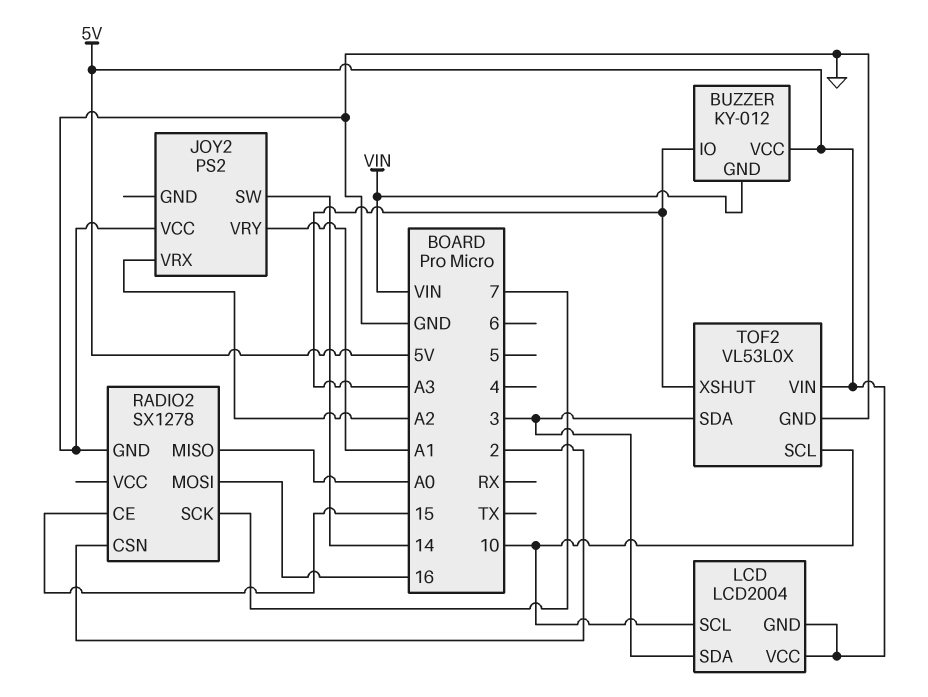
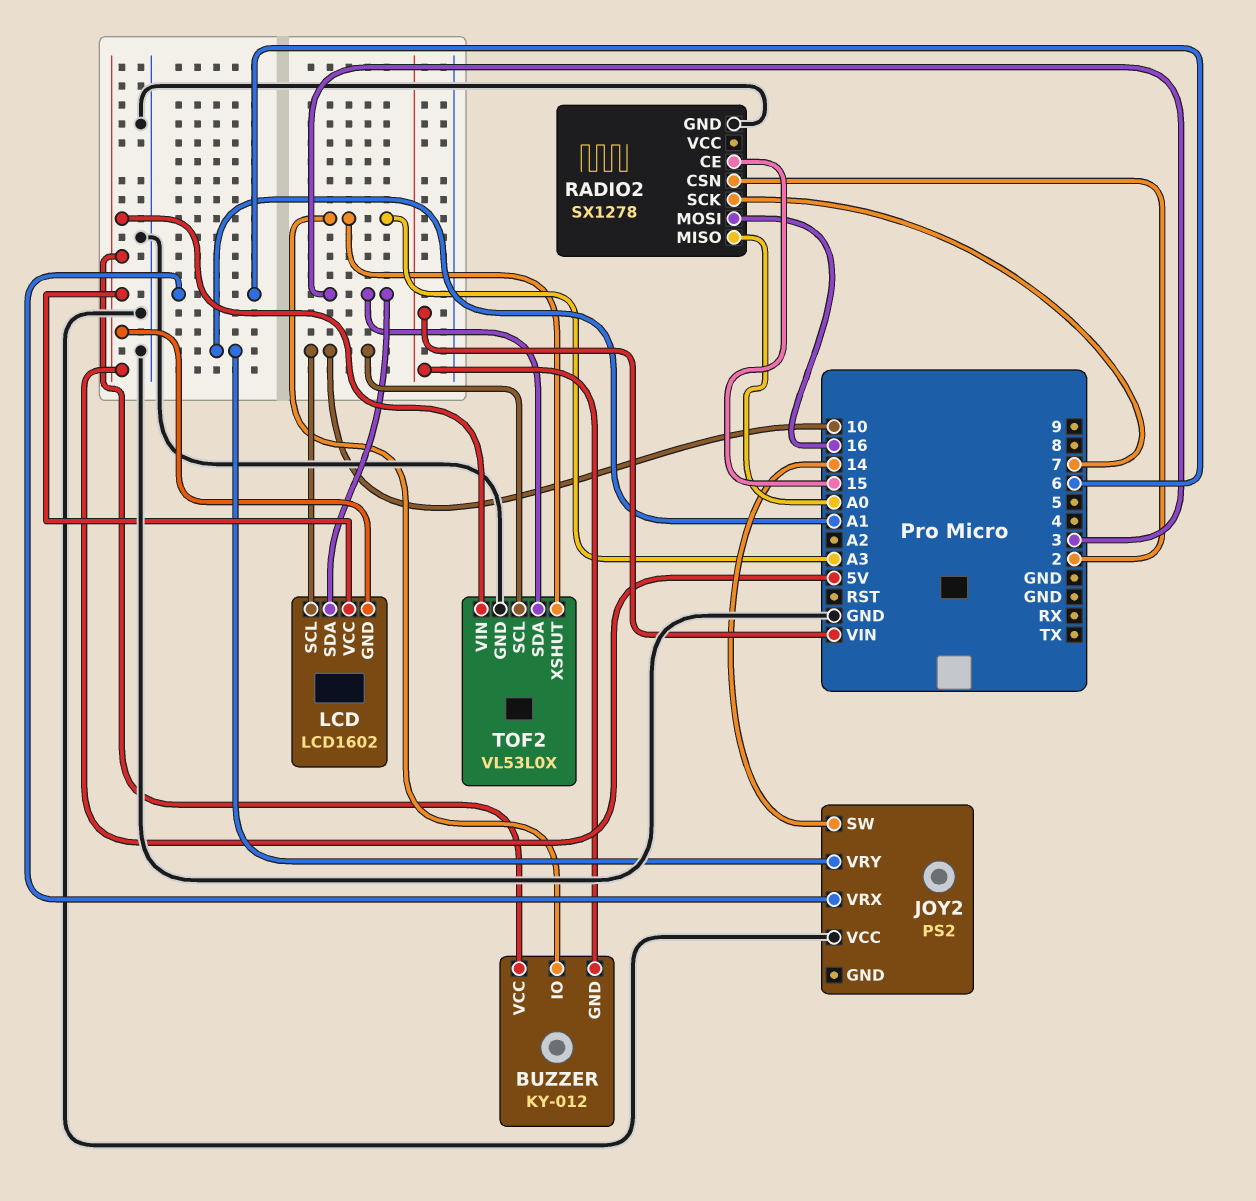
JOY2 pin VRX: A2 -> 6
LCD: LCD2004 -> LCD1602

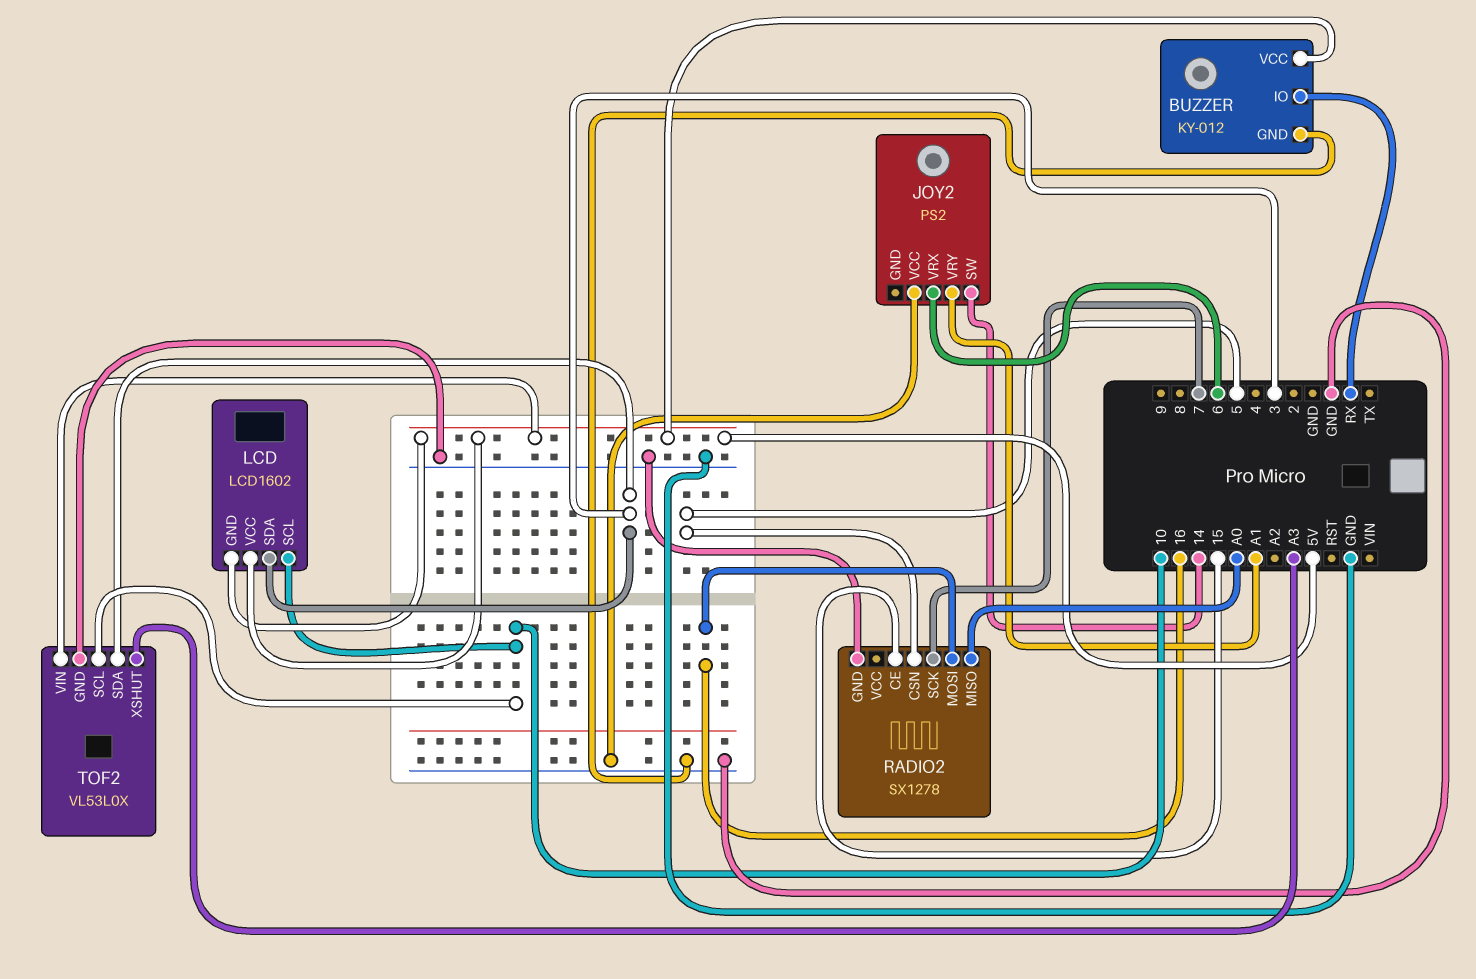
BUZZER pin GND: VIN -> GND
BUZZER pin IO: A3 -> RX
RADIO2 pin CSN: 2 -> 5

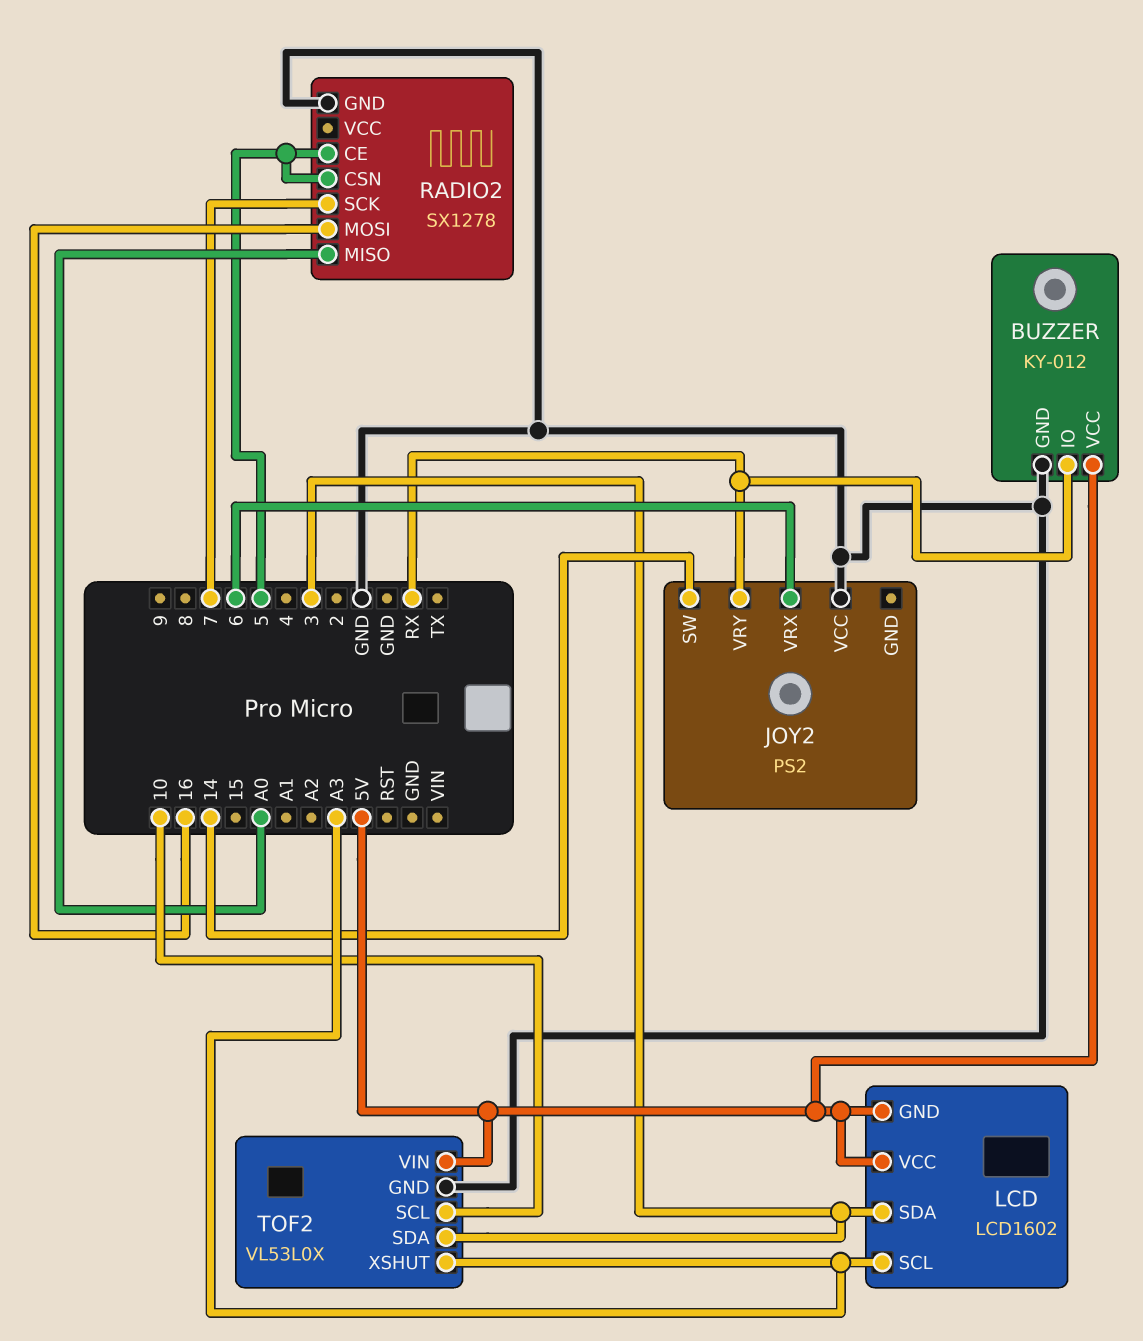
JOY2 pin VRY: A1 -> RX
LCD pin SCL: 10 -> A3
RADIO2 pin CE: 15 -> 5

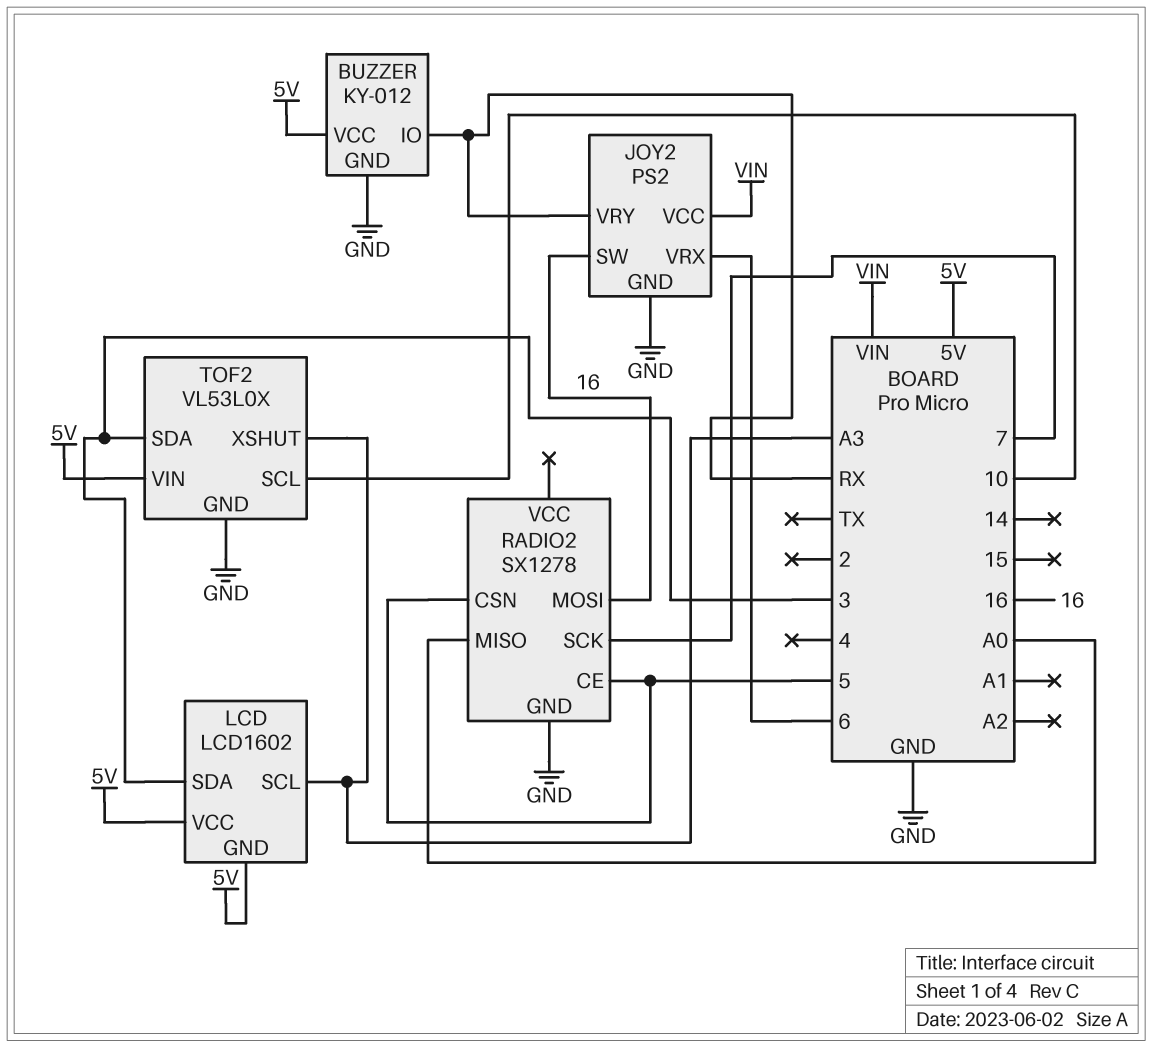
JOY2 pin GND: none -> GND
JOY2 pin SW: 14 -> 16
JOY2 pin VCC: GND -> VIN

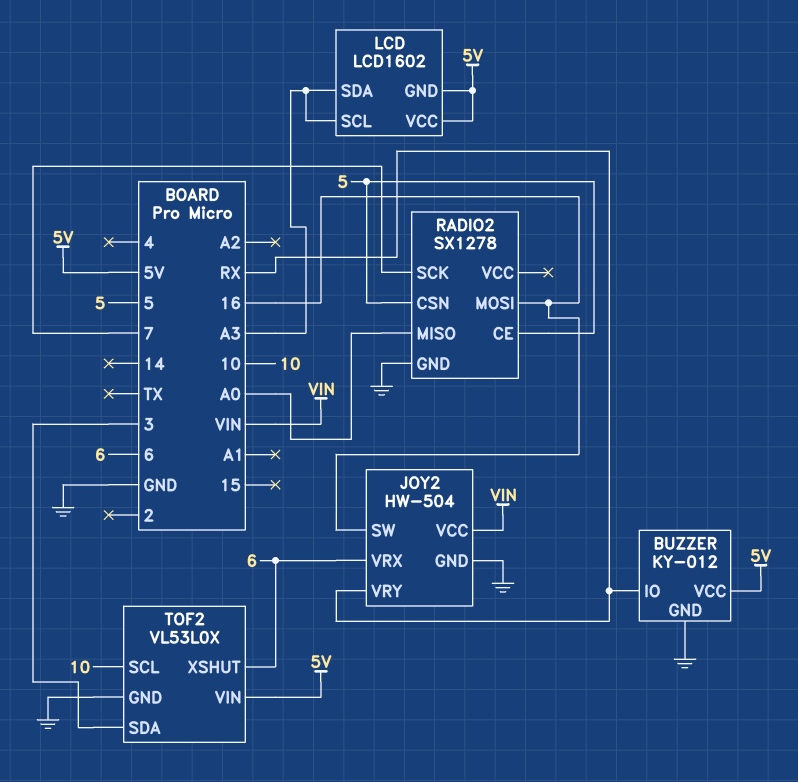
JOY2: PS2 -> HW-504
LCD pin SDA: 3 -> A3
TOF2 pin XSHUT: A3 -> 6

